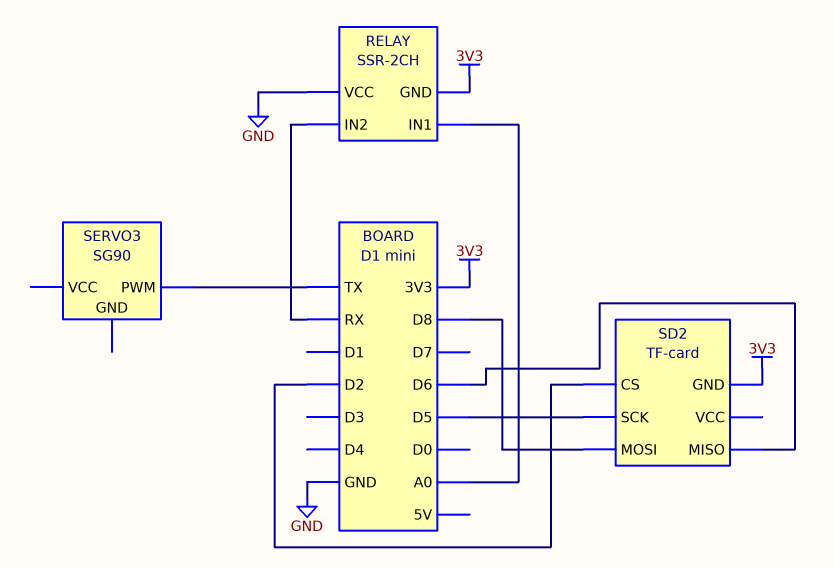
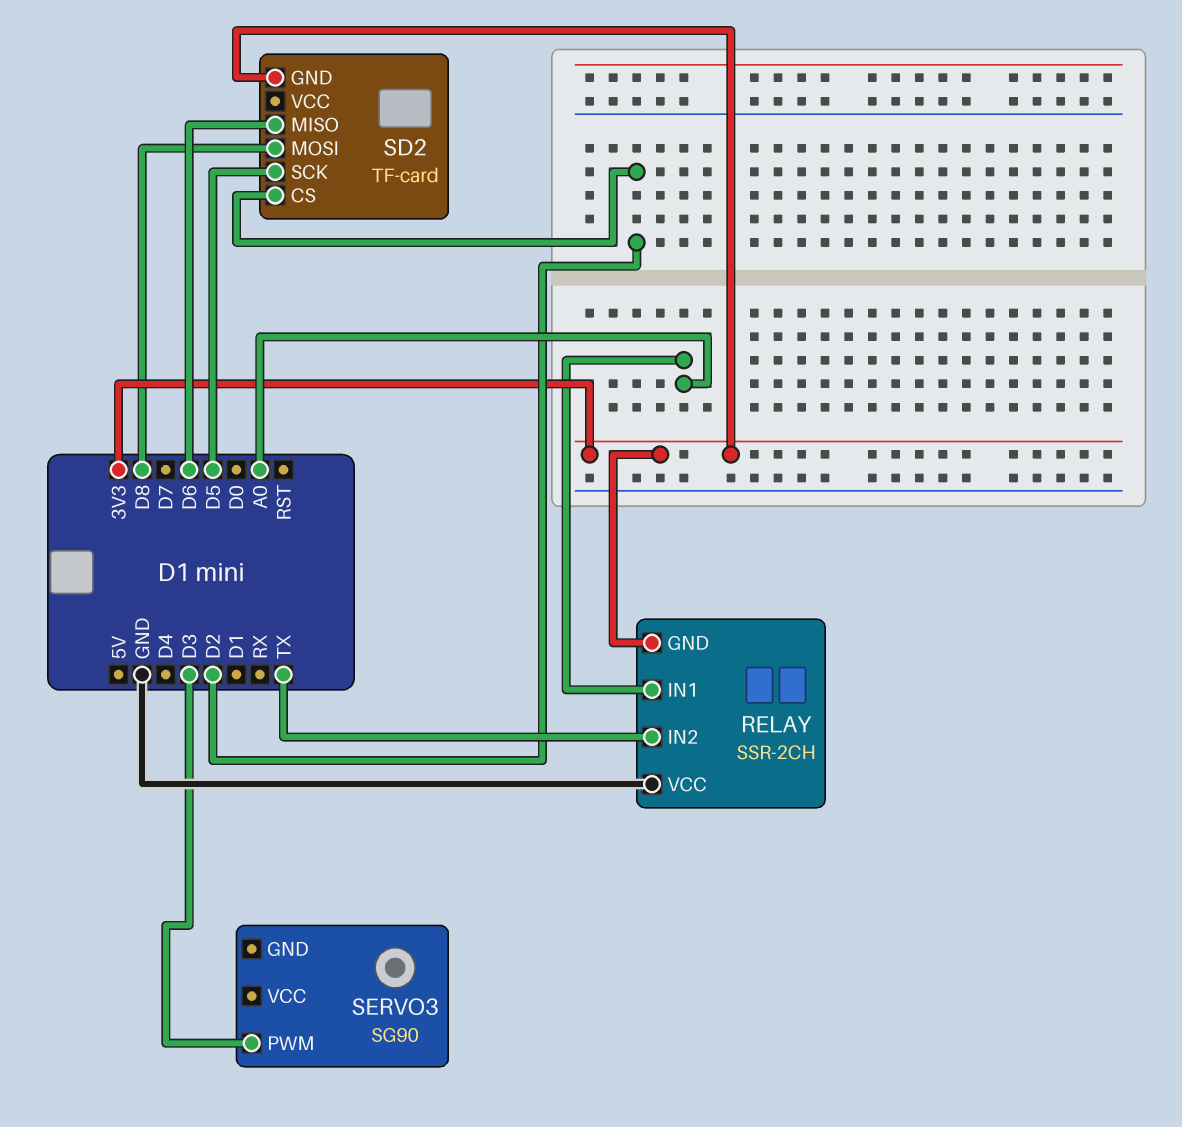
RELAY pin IN2: RX -> TX
SERVO3 pin PWM: TX -> D3

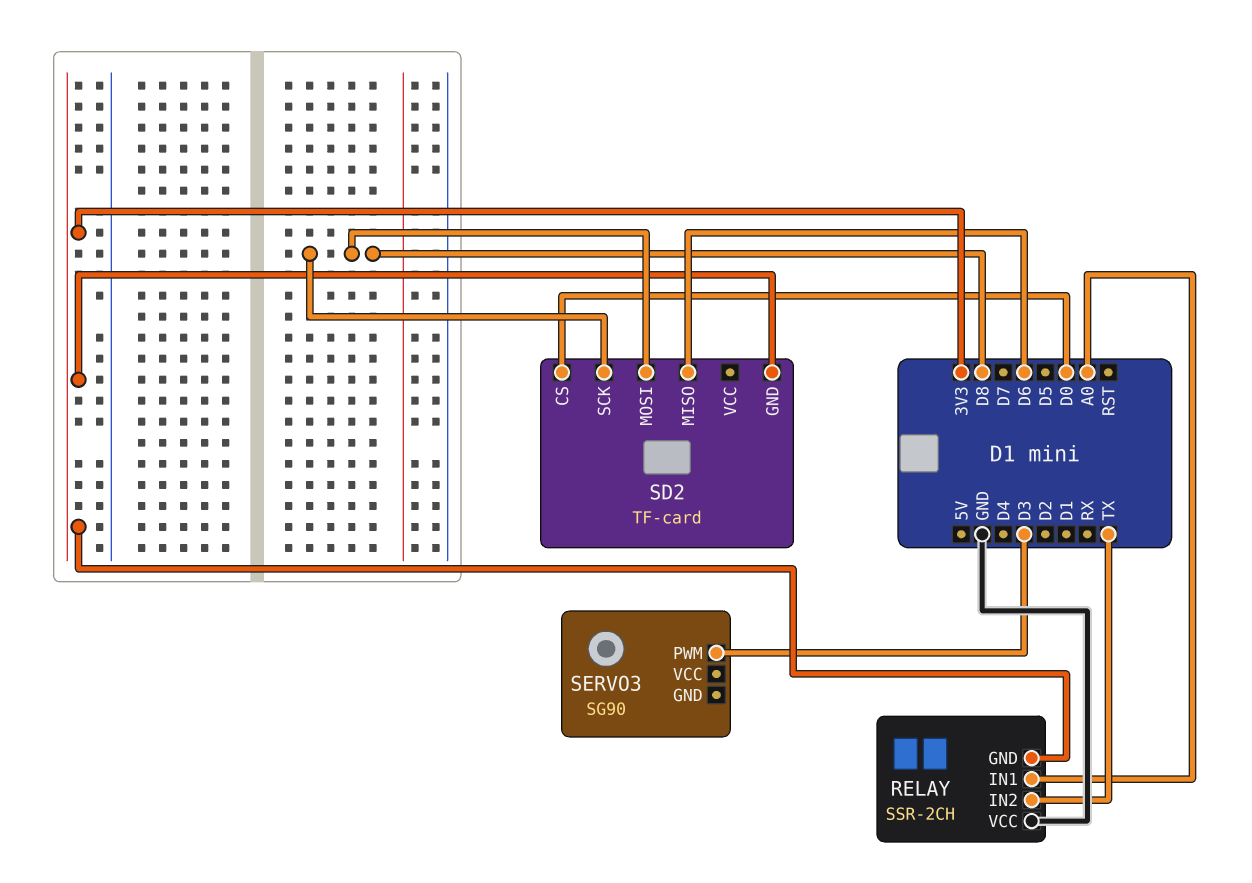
SD2 pin CS: D2 -> D0
SD2 pin SCK: D5 -> D8

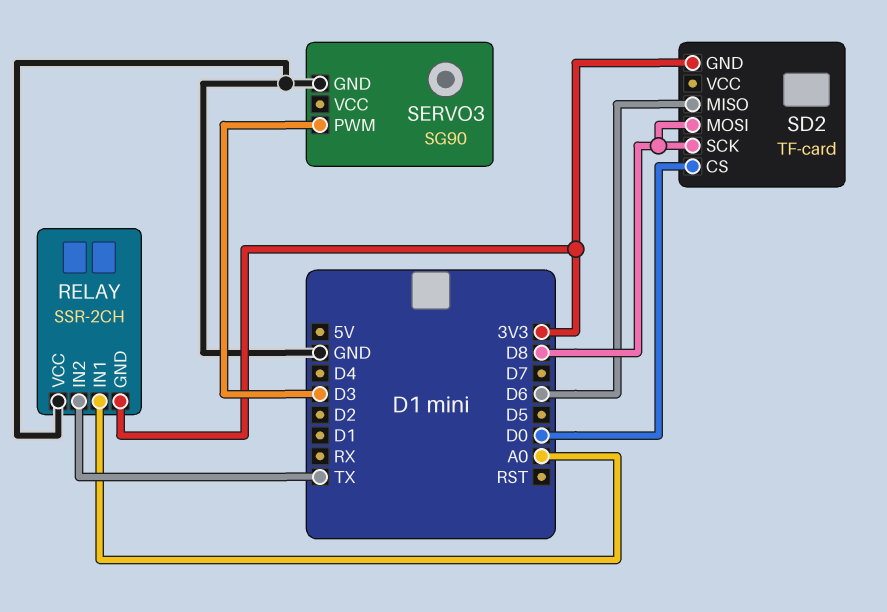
SERVO3 pin GND: none -> GND

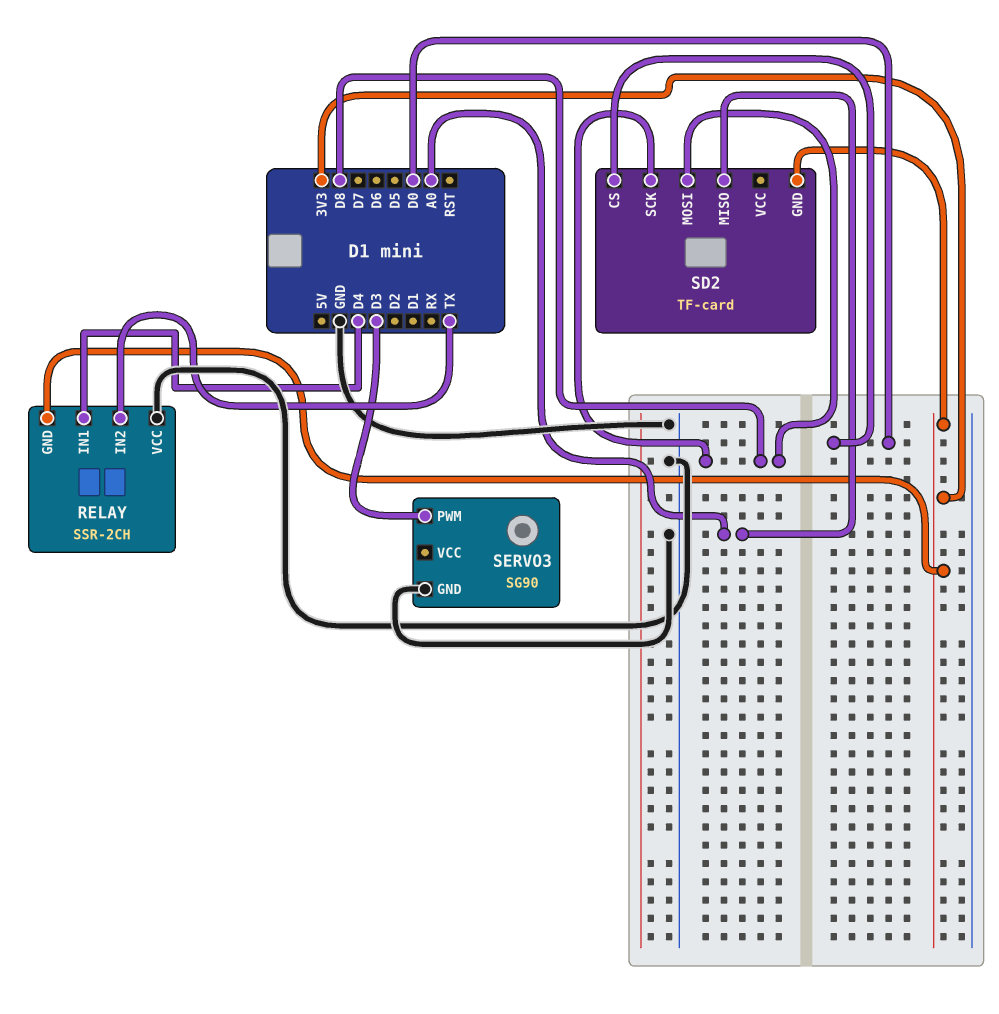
RELAY pin IN1: A0 -> D4
SD2 pin MISO: D6 -> A0

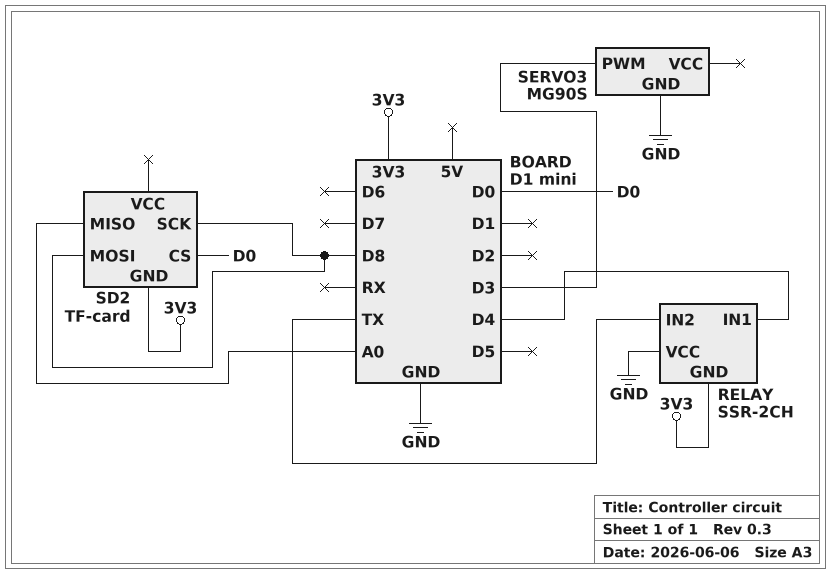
SERVO3: SG90 -> MG90S

